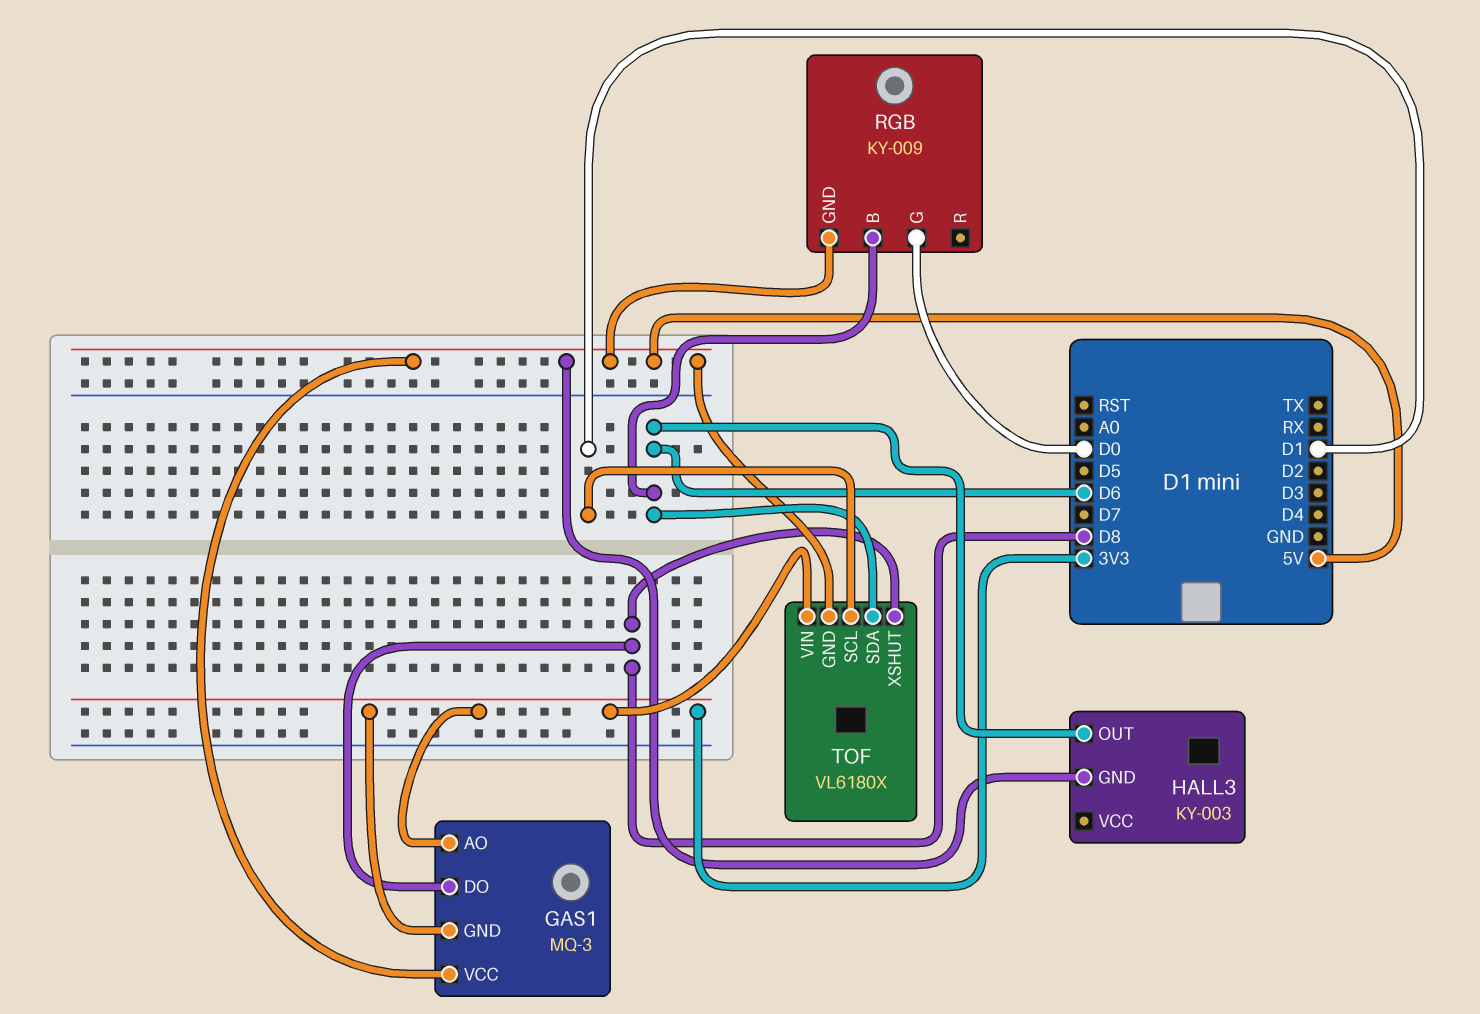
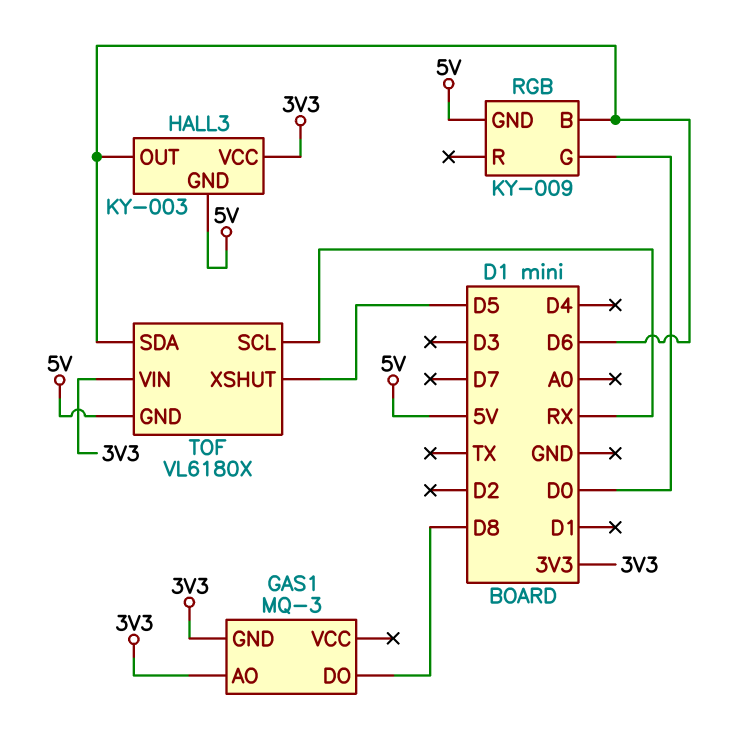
GAS1 pin VCC: 5V -> none
HALL3 pin VCC: none -> 3V3
TOF pin SCL: D1 -> RX
TOF pin XSHUT: D8 -> D5

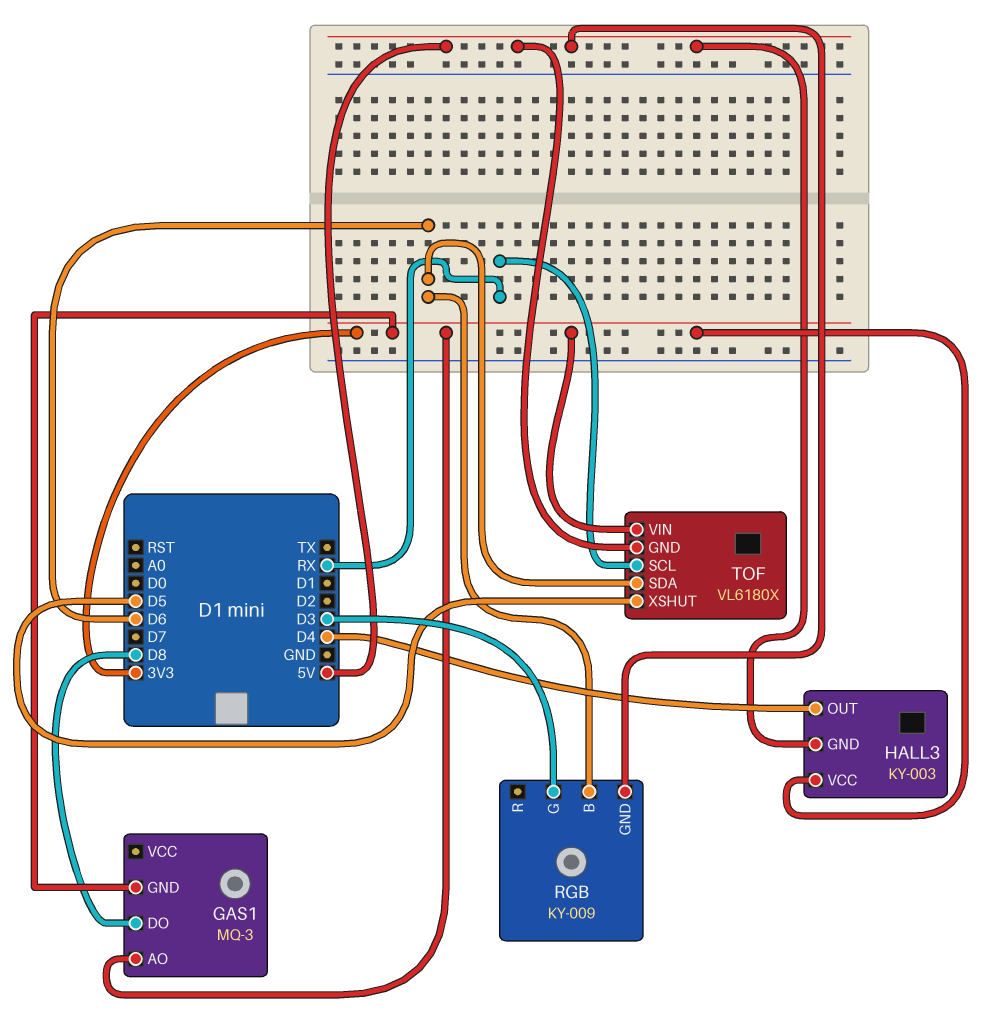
HALL3 pin OUT: D6 -> D4
RGB pin G: D0 -> D3

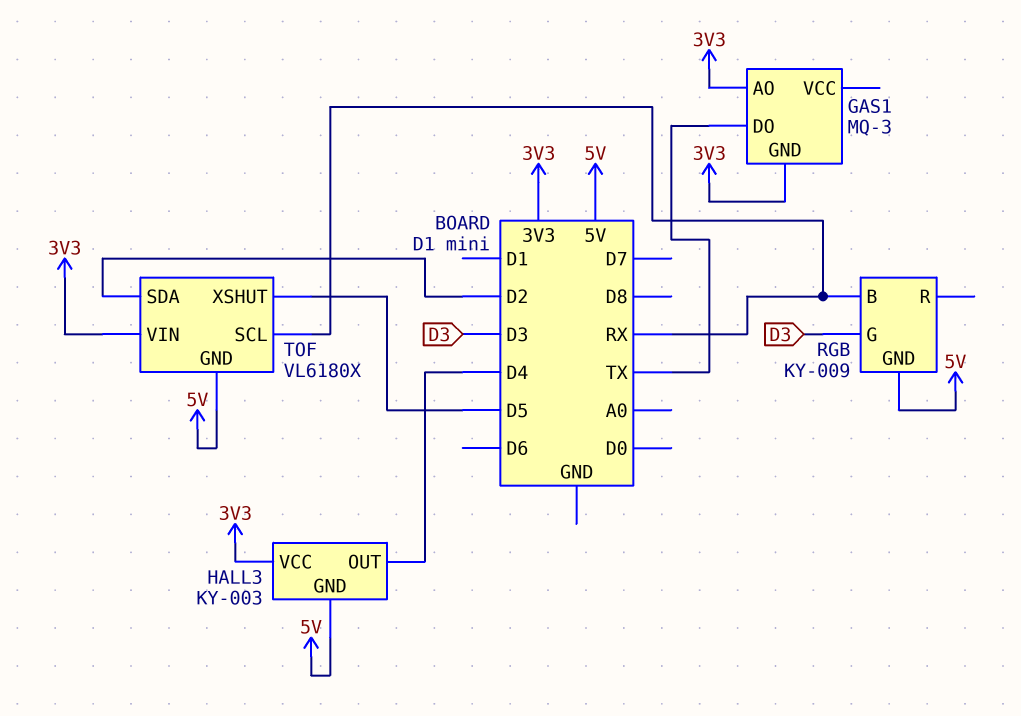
GAS1 pin DO: D8 -> TX
RGB pin B: D6 -> RX
TOF pin SDA: D6 -> D2

